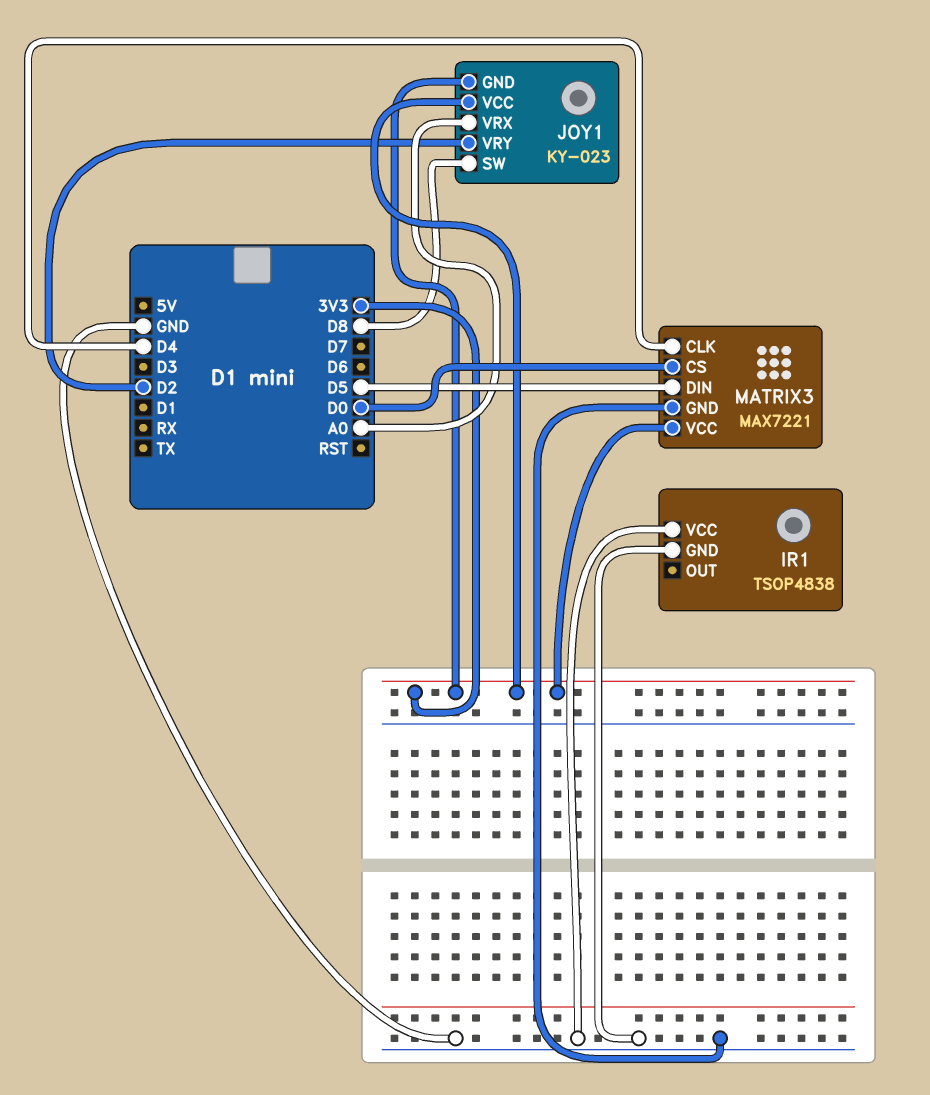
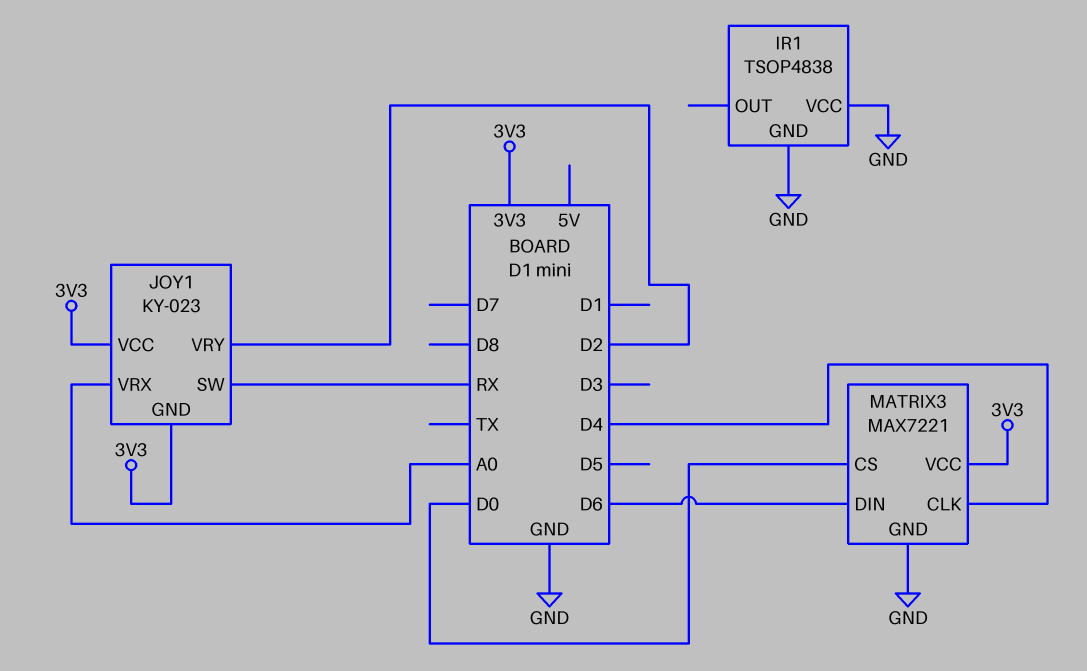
JOY1 pin SW: D8 -> RX
MATRIX3 pin DIN: D5 -> D6

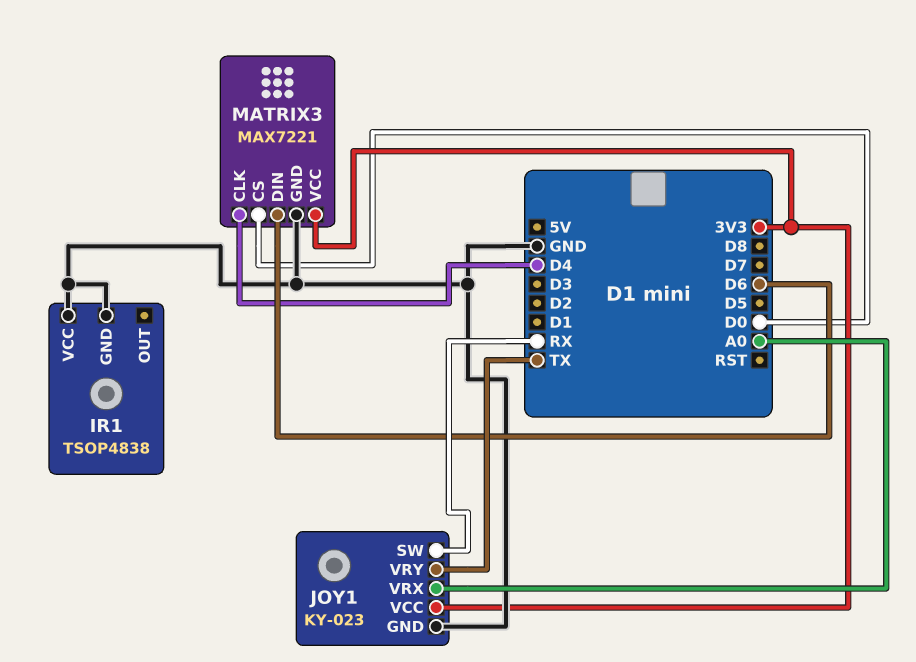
JOY1 pin GND: 3V3 -> GND
JOY1 pin VRY: D2 -> TX

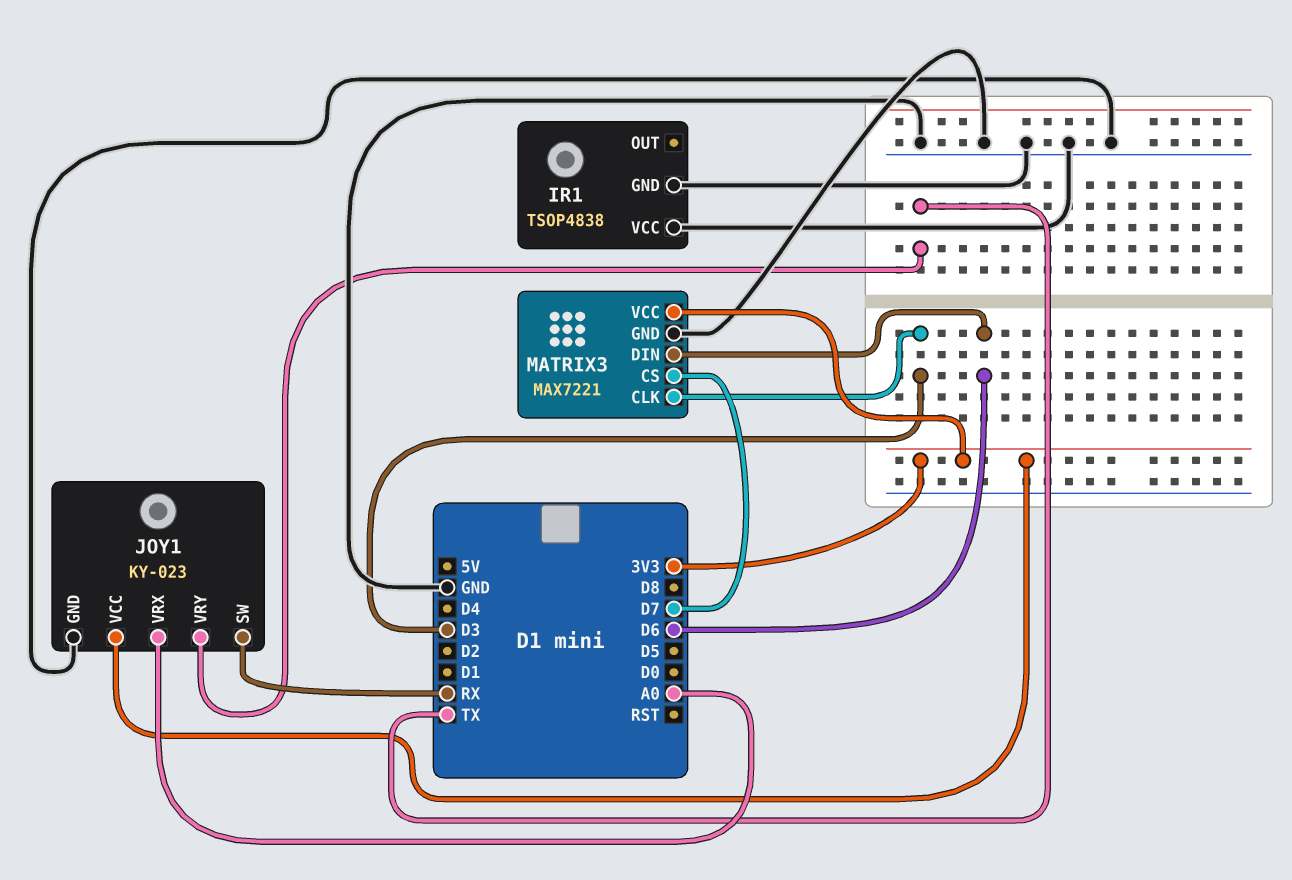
MATRIX3 pin CLK: D4 -> D3
MATRIX3 pin CS: D0 -> D7

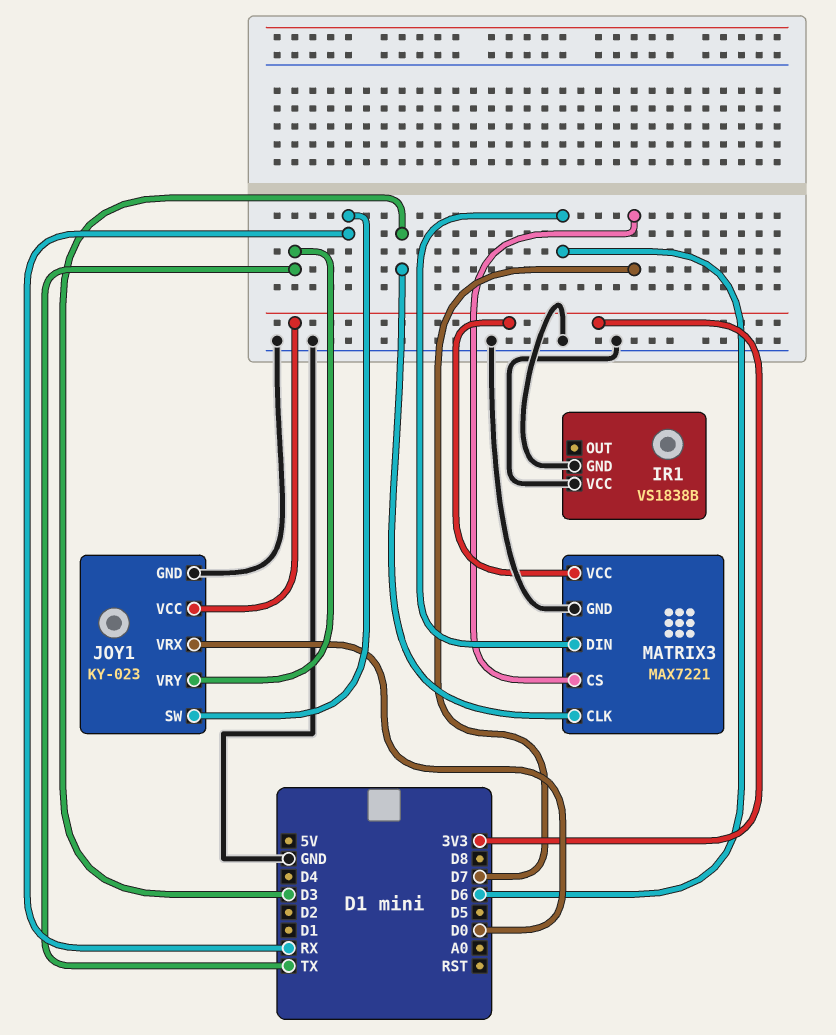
IR1: TSOP4838 -> VS1838B
JOY1 pin VRX: A0 -> D0

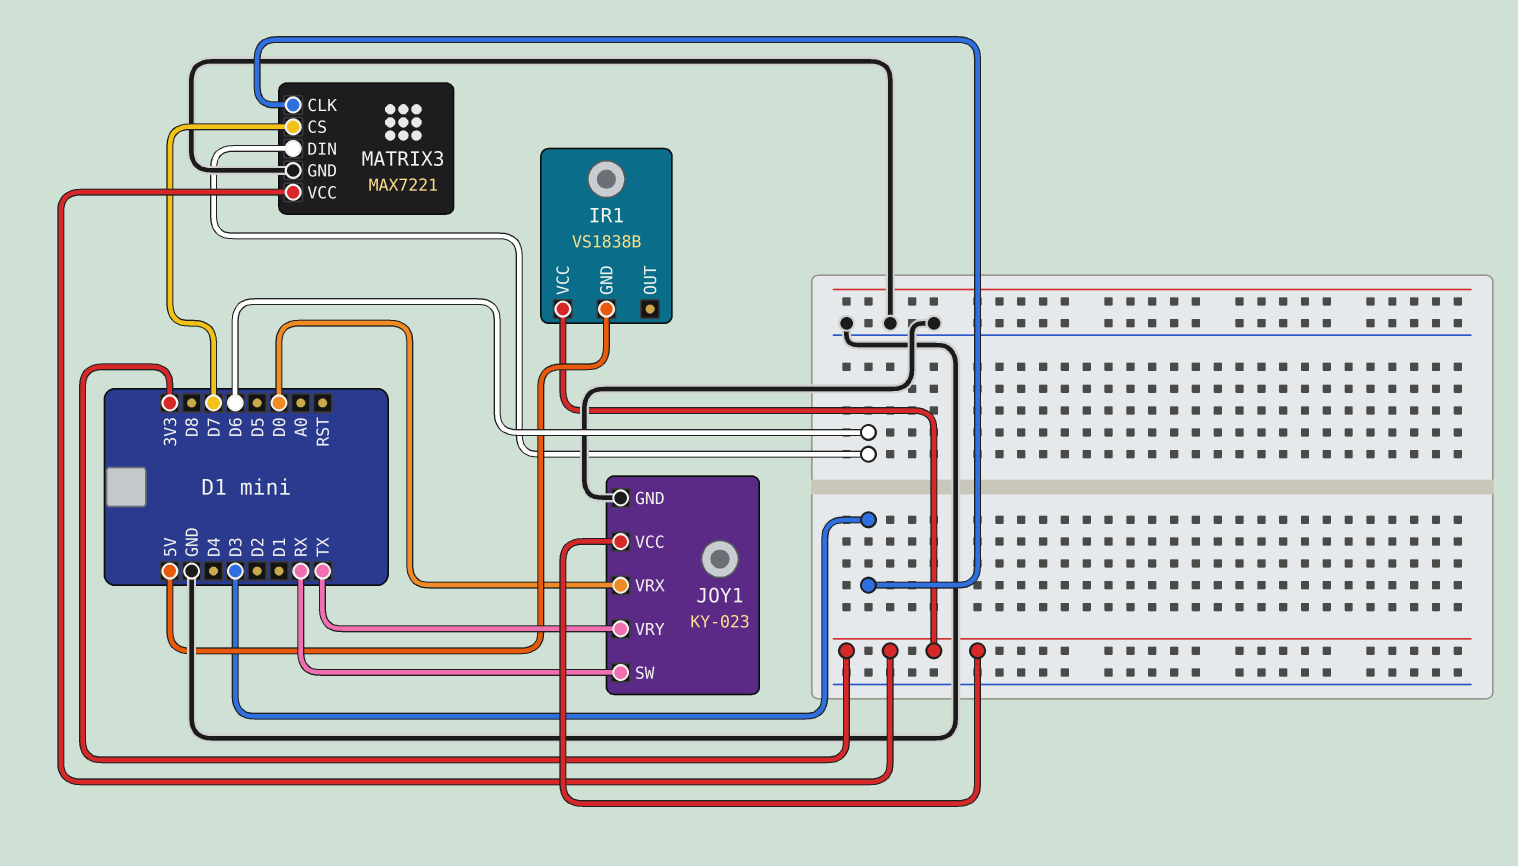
IR1 pin GND: GND -> 5V
IR1 pin VCC: GND -> 3V3

